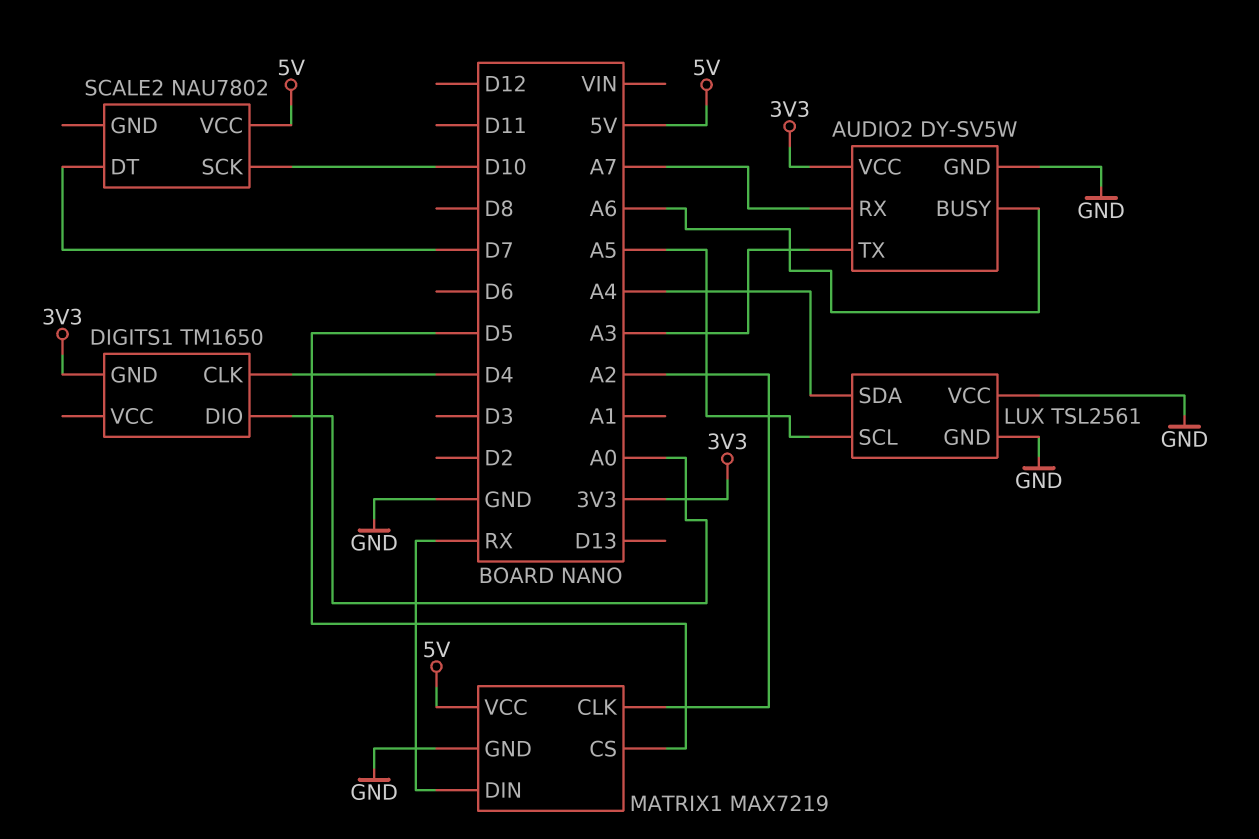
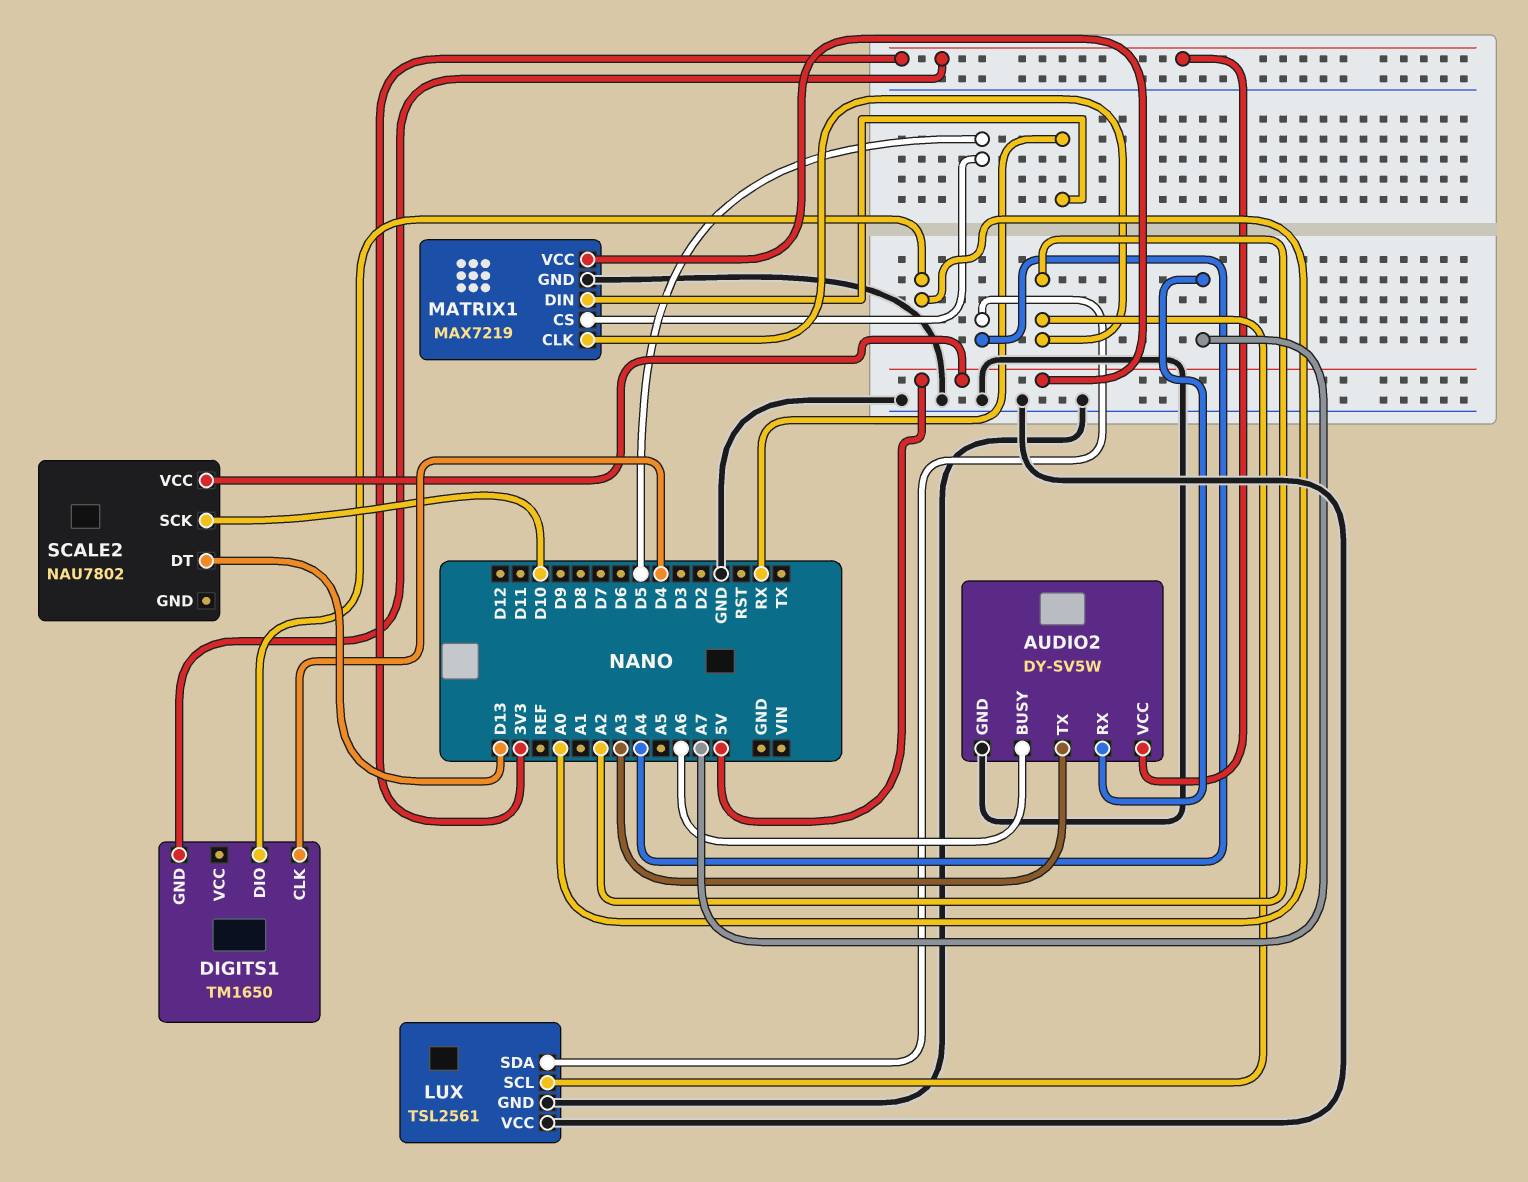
LUX pin SCL: A5 -> A2
SCALE2 pin DT: D7 -> D13

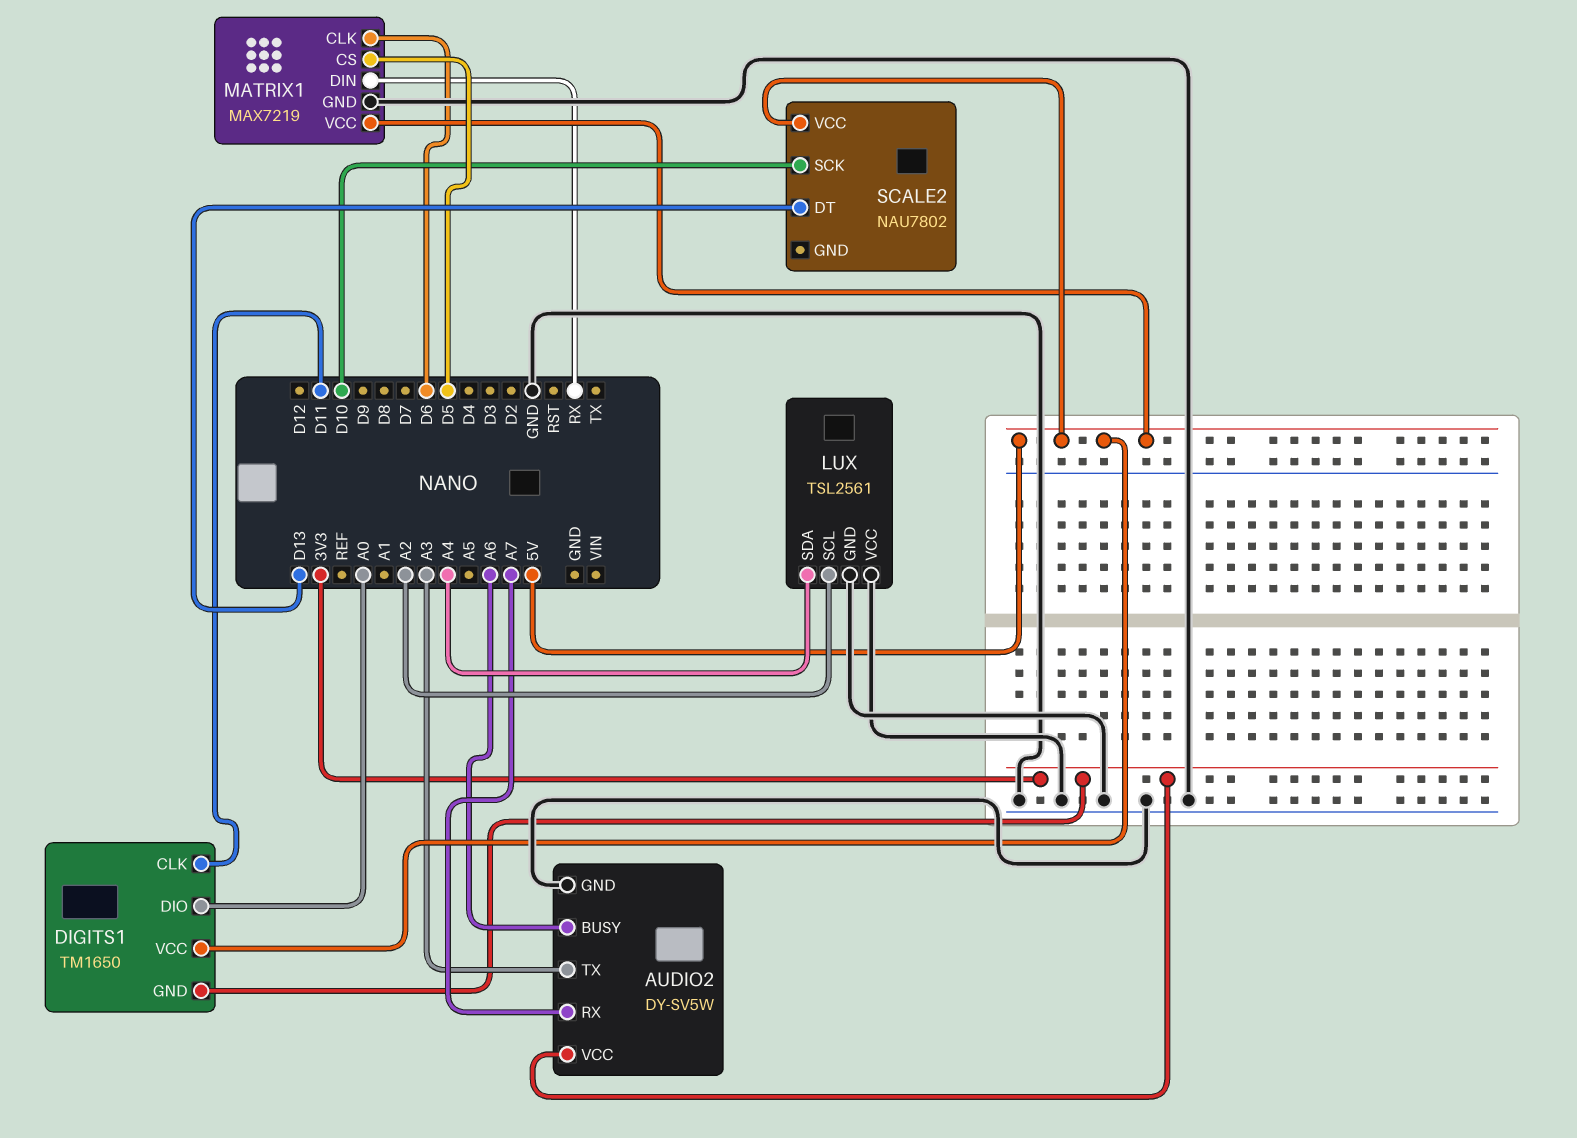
DIGITS1 pin CLK: D4 -> D11
DIGITS1 pin VCC: none -> 5V
MATRIX1 pin CLK: A2 -> D6

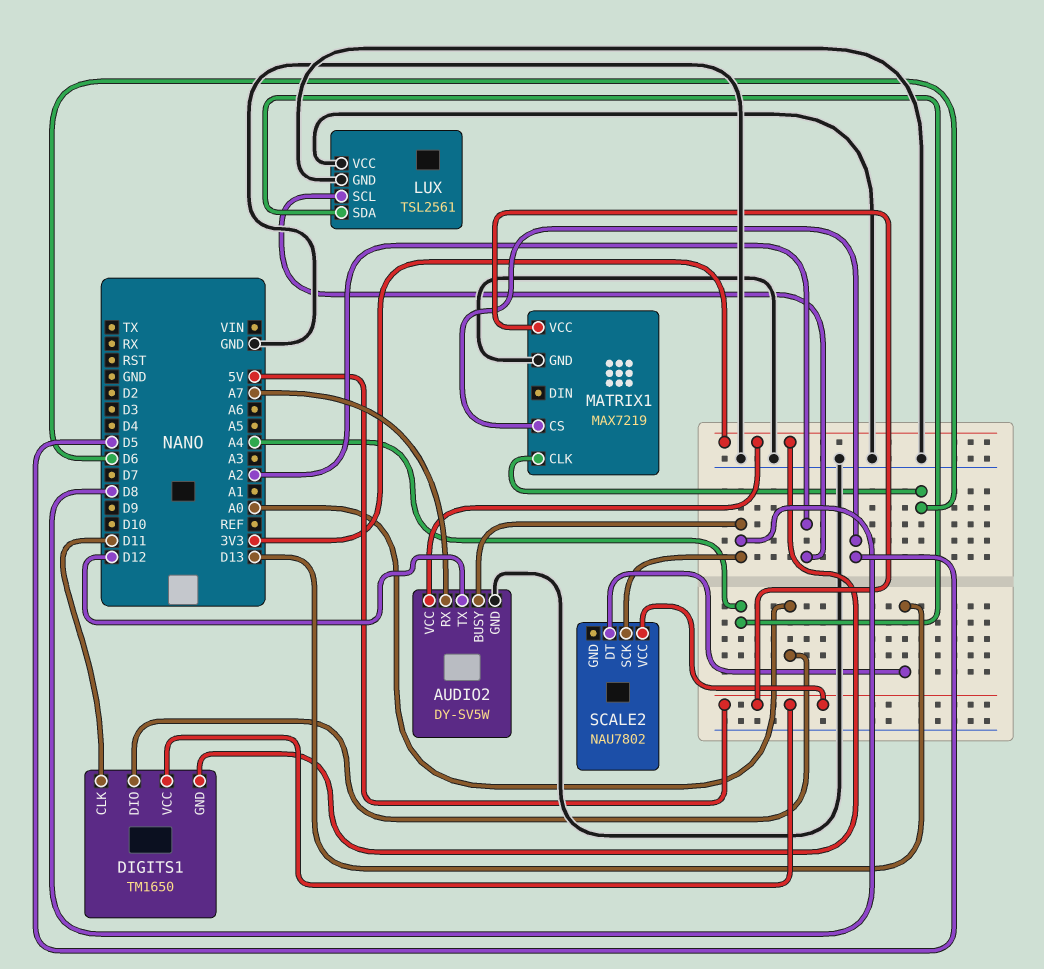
AUDIO2 pin BUSY: A6 -> D8
AUDIO2 pin TX: A3 -> D12
MATRIX1 pin DIN: RX -> none
SCALE2 pin SCK: D10 -> D8

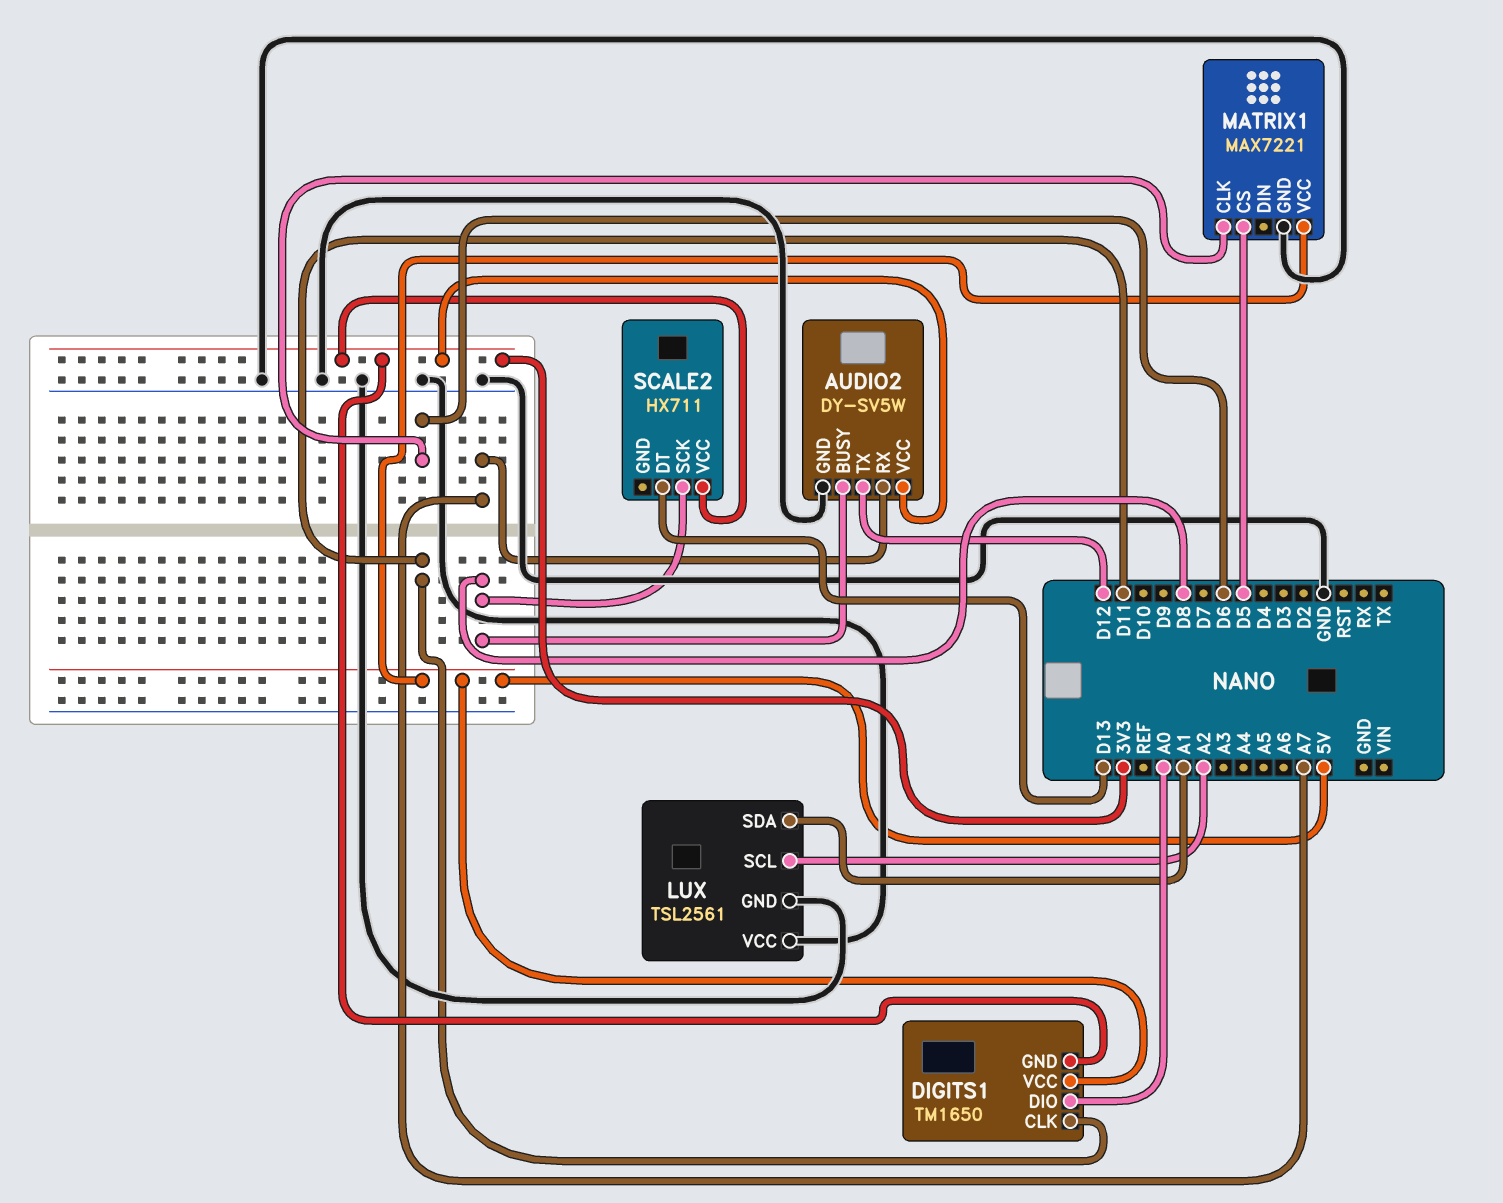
LUX pin SDA: A4 -> A1
MATRIX1: MAX7219 -> MAX7221
SCALE2: NAU7802 -> HX711
SCALE2 pin VCC: 5V -> 3V3

